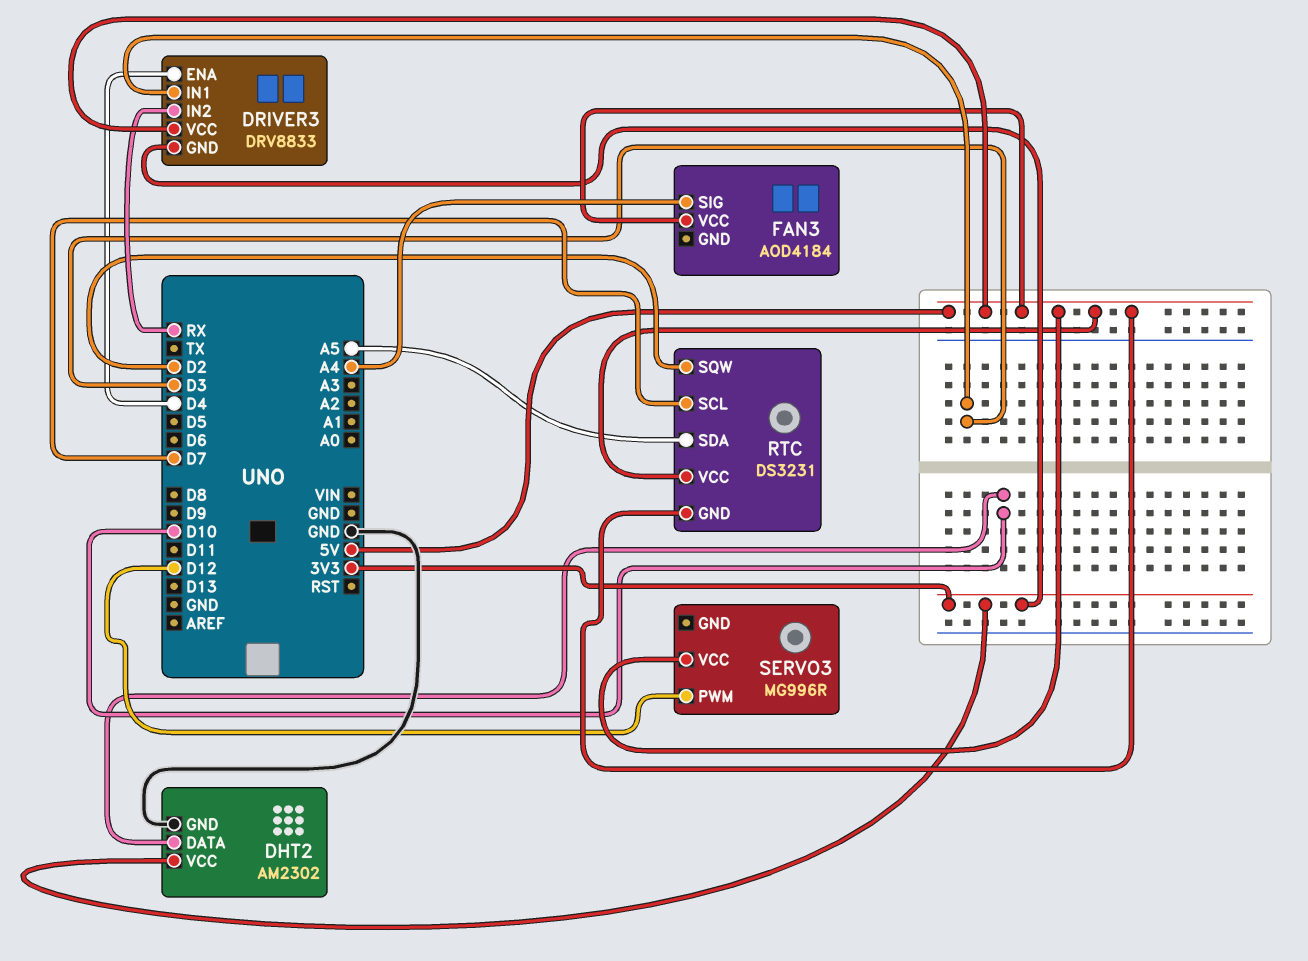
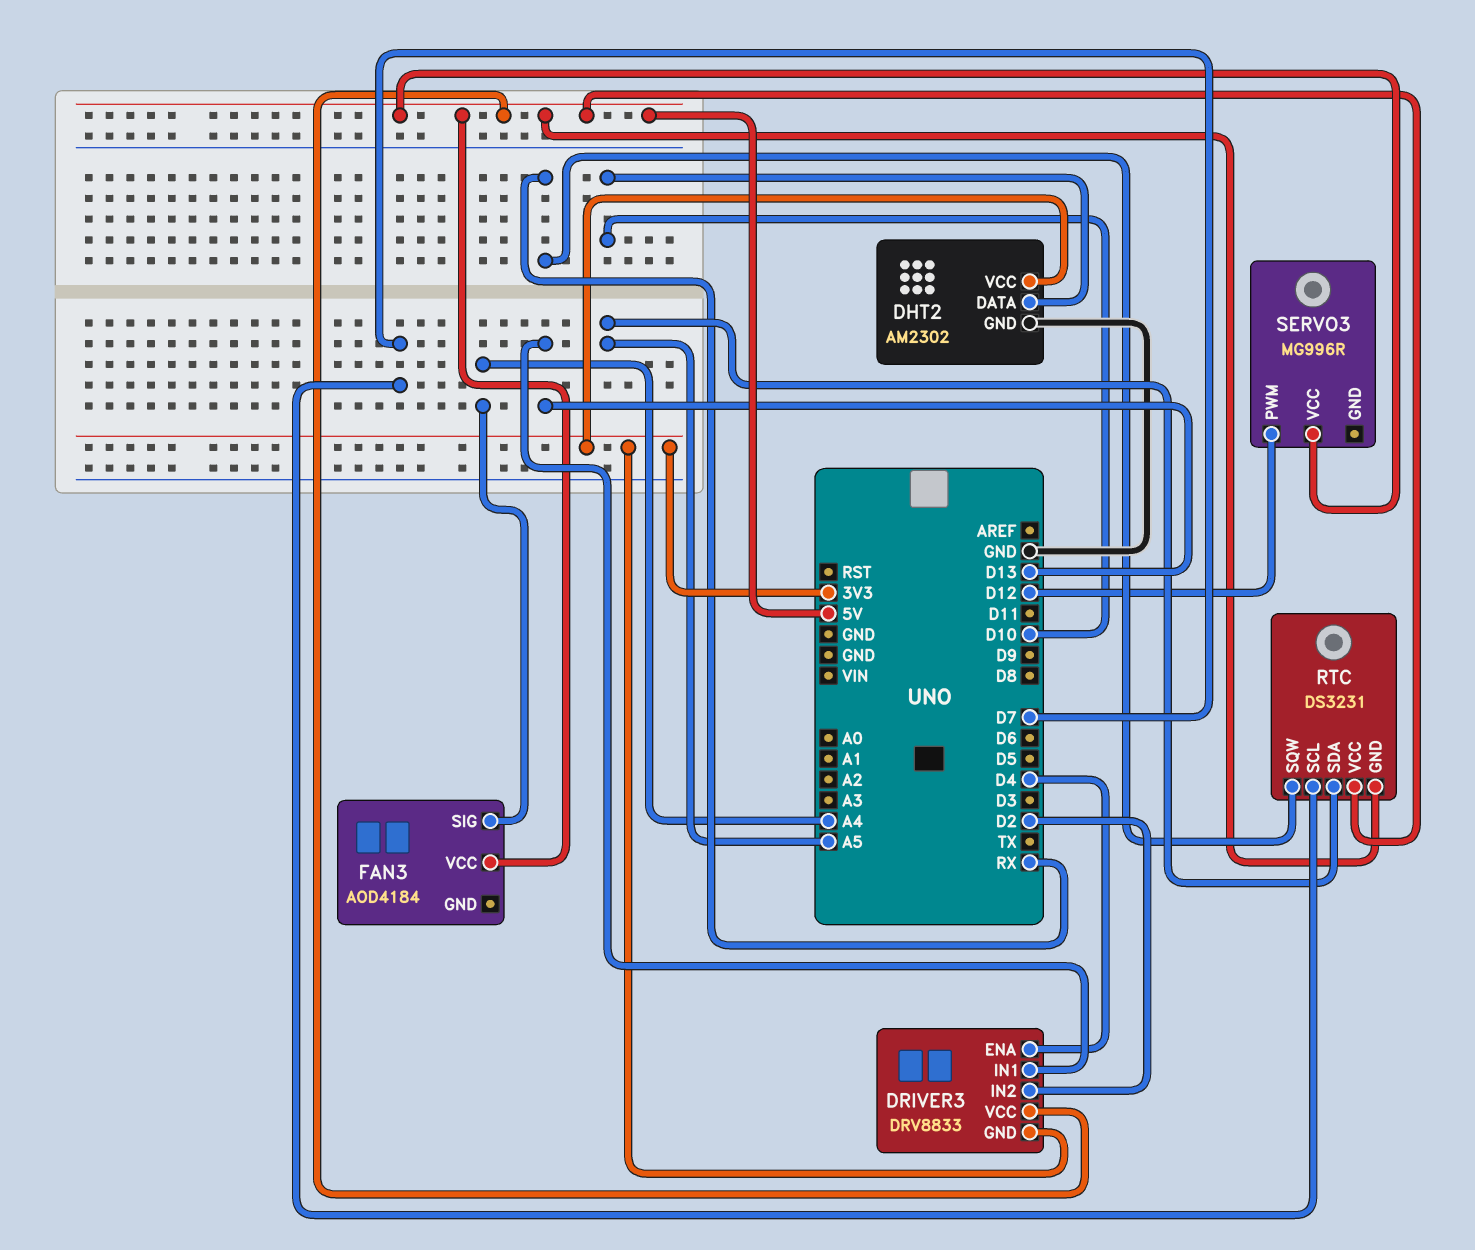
DRIVER3 pin IN1: D3 -> D13
DRIVER3 pin IN2: RX -> D2
RTC pin SQW: D2 -> RX

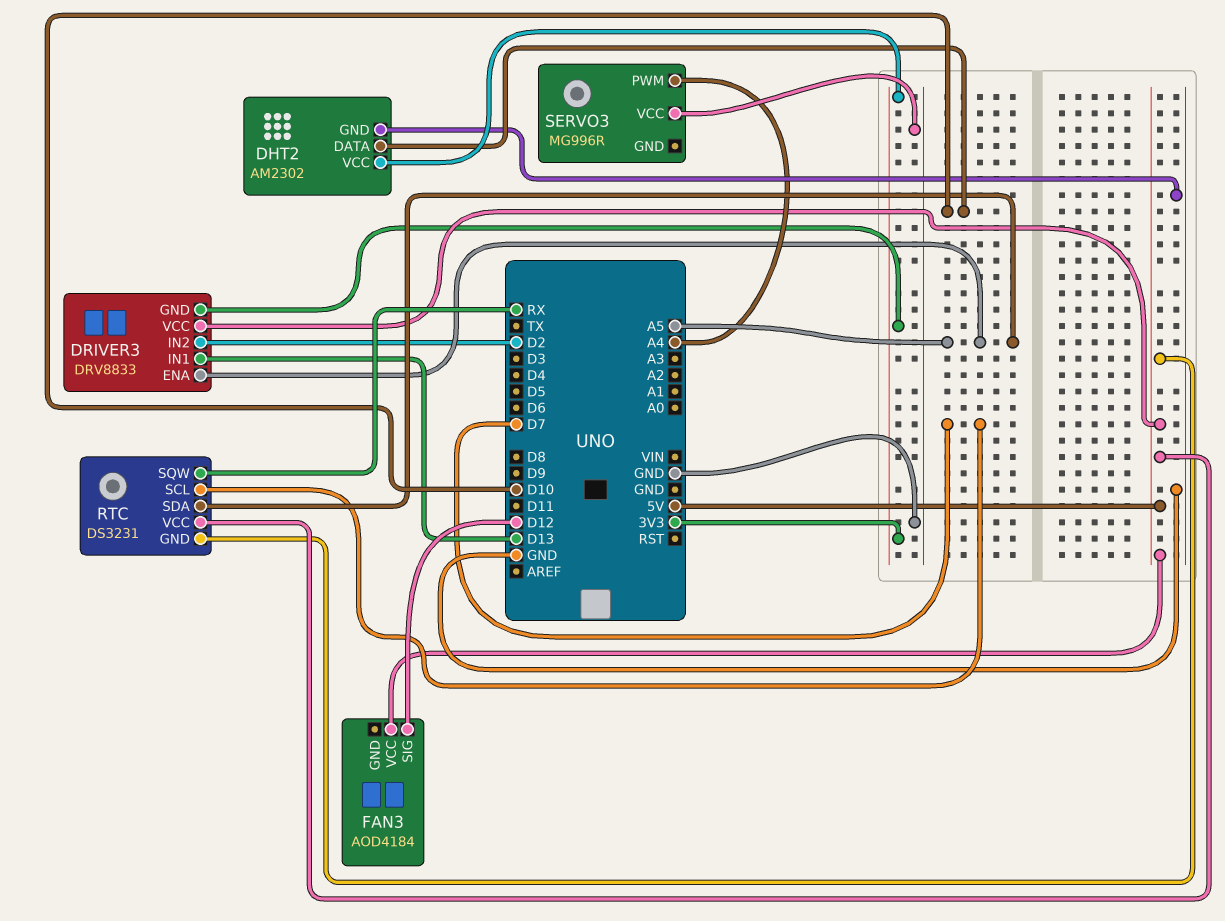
DRIVER3 pin ENA: D4 -> A5
FAN3 pin SIG: A4 -> D12
SERVO3 pin PWM: D12 -> A4
SERVO3 pin VCC: 5V -> GND

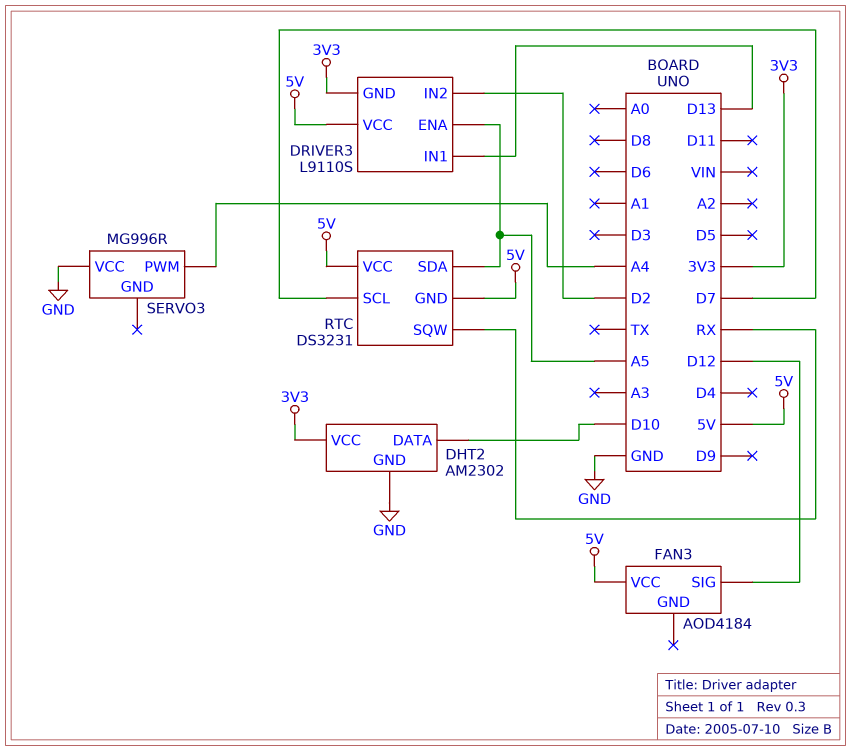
DRIVER3: DRV8833 -> L9110S

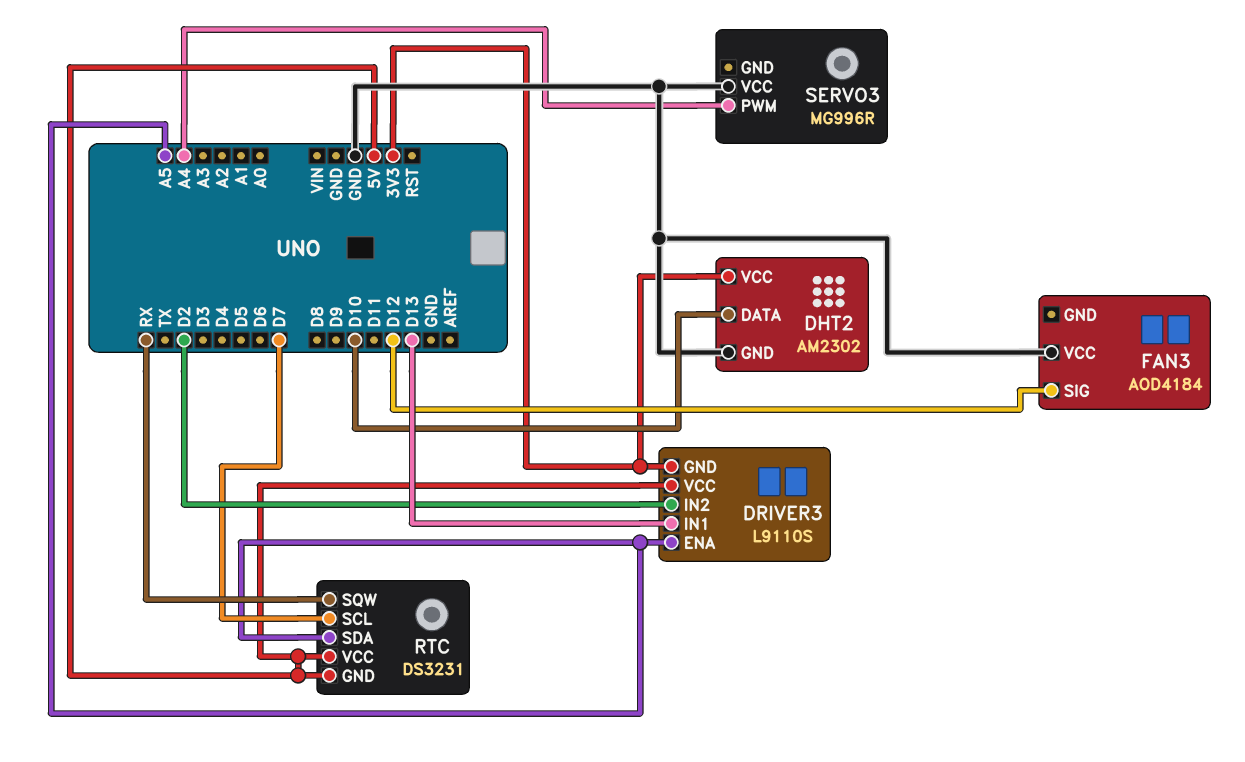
FAN3 pin VCC: 5V -> GND

